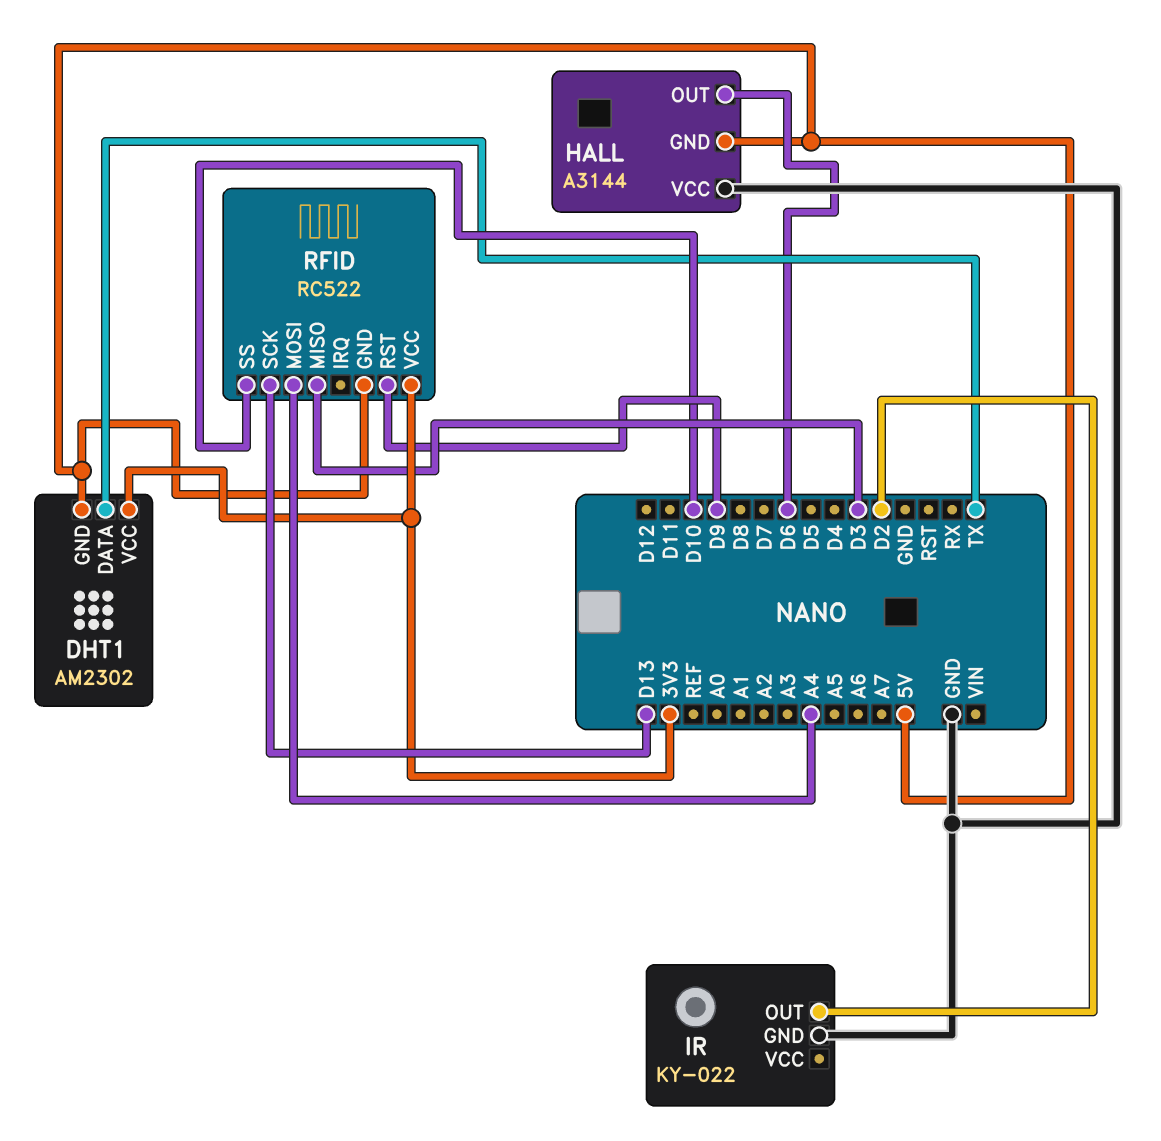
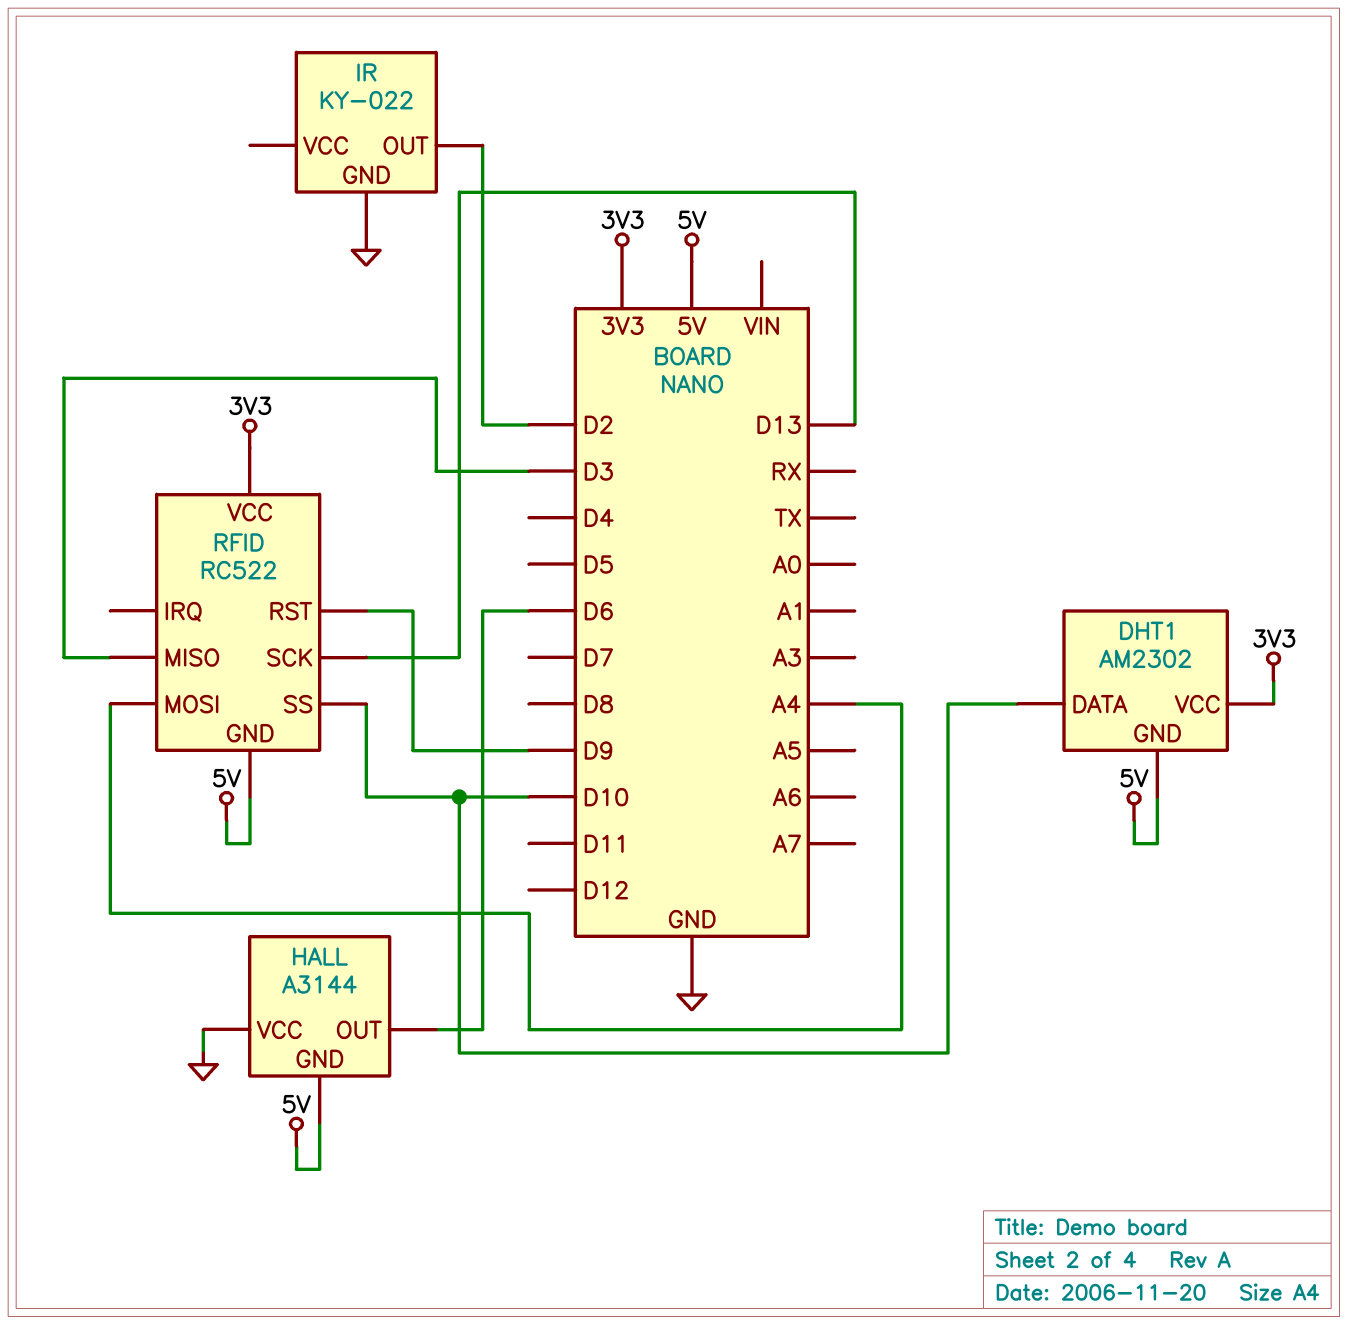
DHT1 pin DATA: TX -> D10

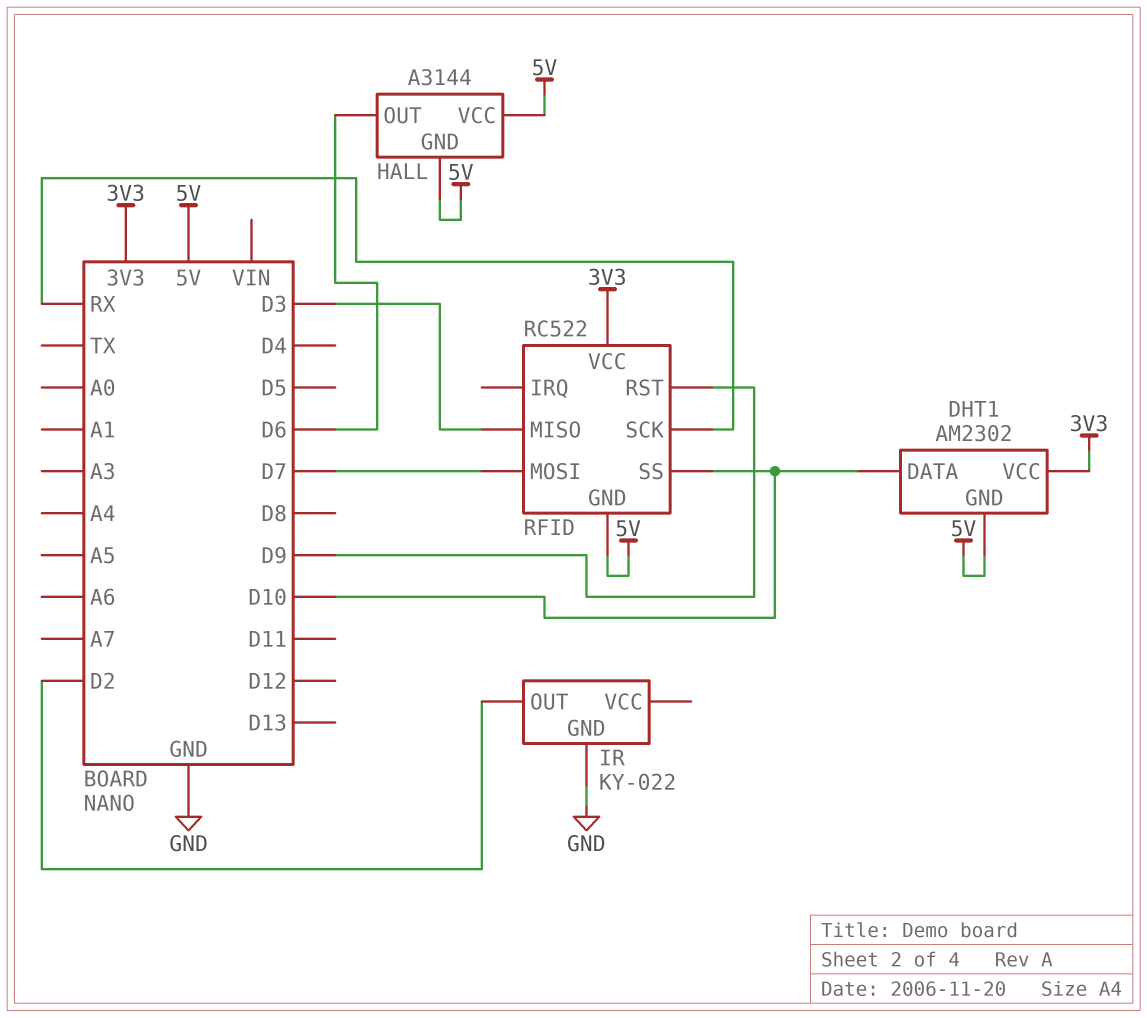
HALL pin VCC: GND -> 5V
RFID pin MOSI: A4 -> D7
RFID pin SCK: D13 -> RX

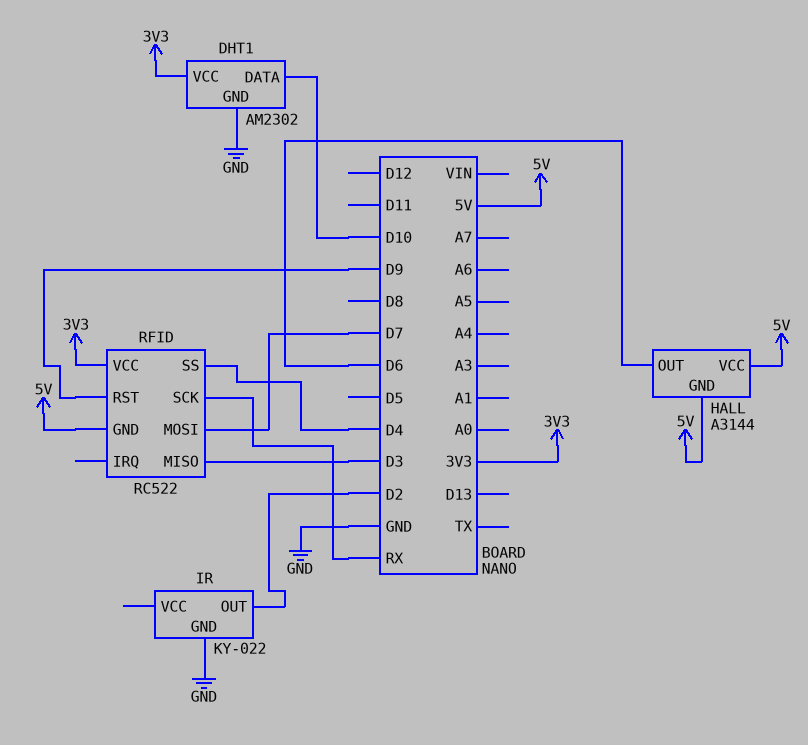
DHT1 pin GND: 5V -> GND
RFID pin SS: D10 -> D4

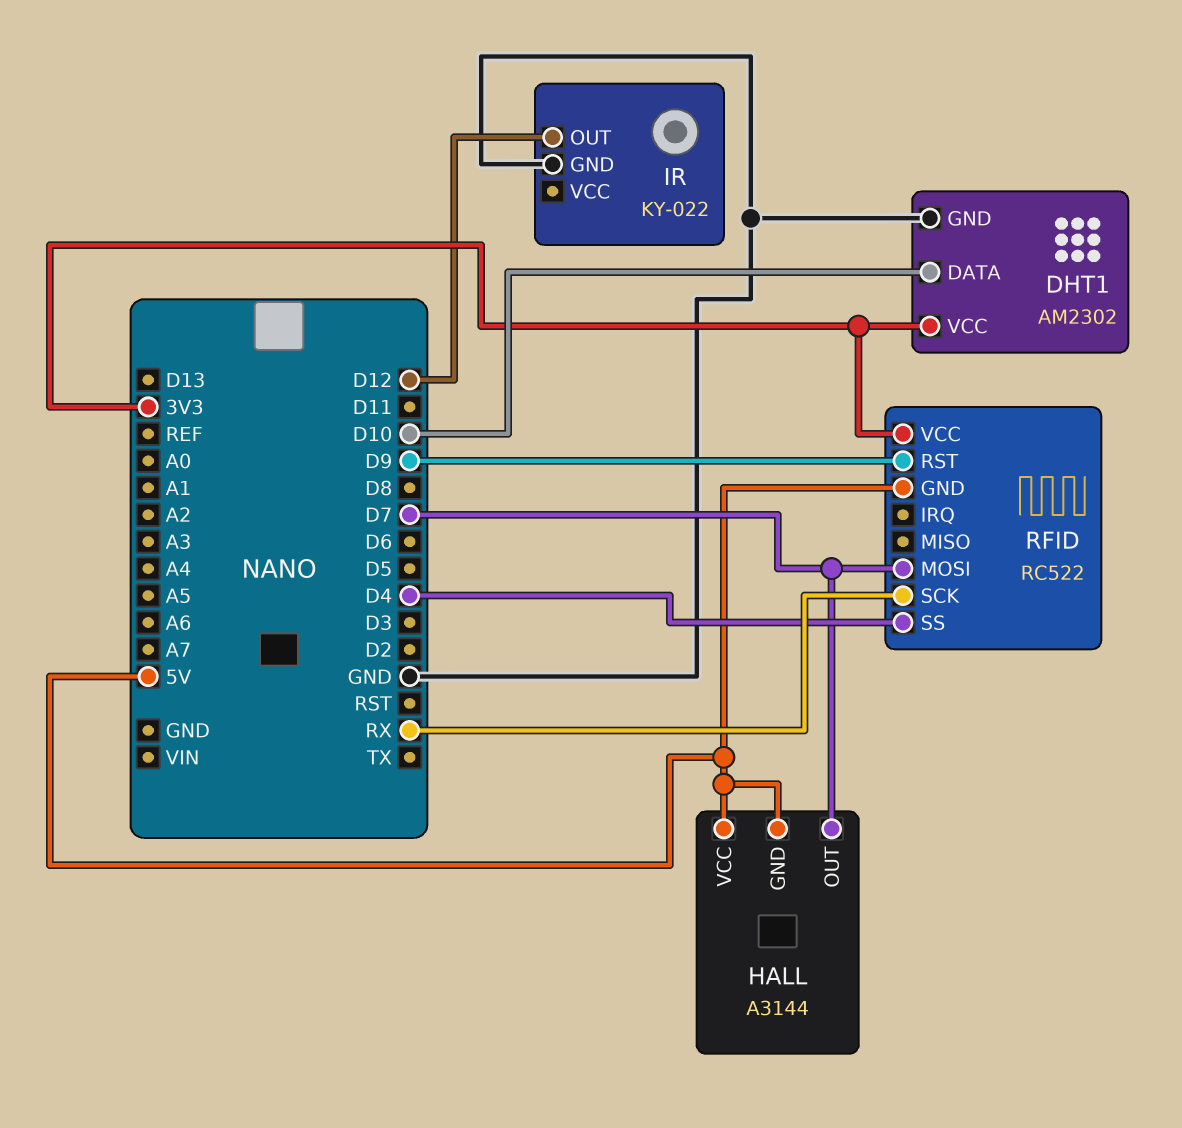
HALL pin OUT: D6 -> D7
IR pin OUT: D2 -> D12
RFID pin MISO: D3 -> none

